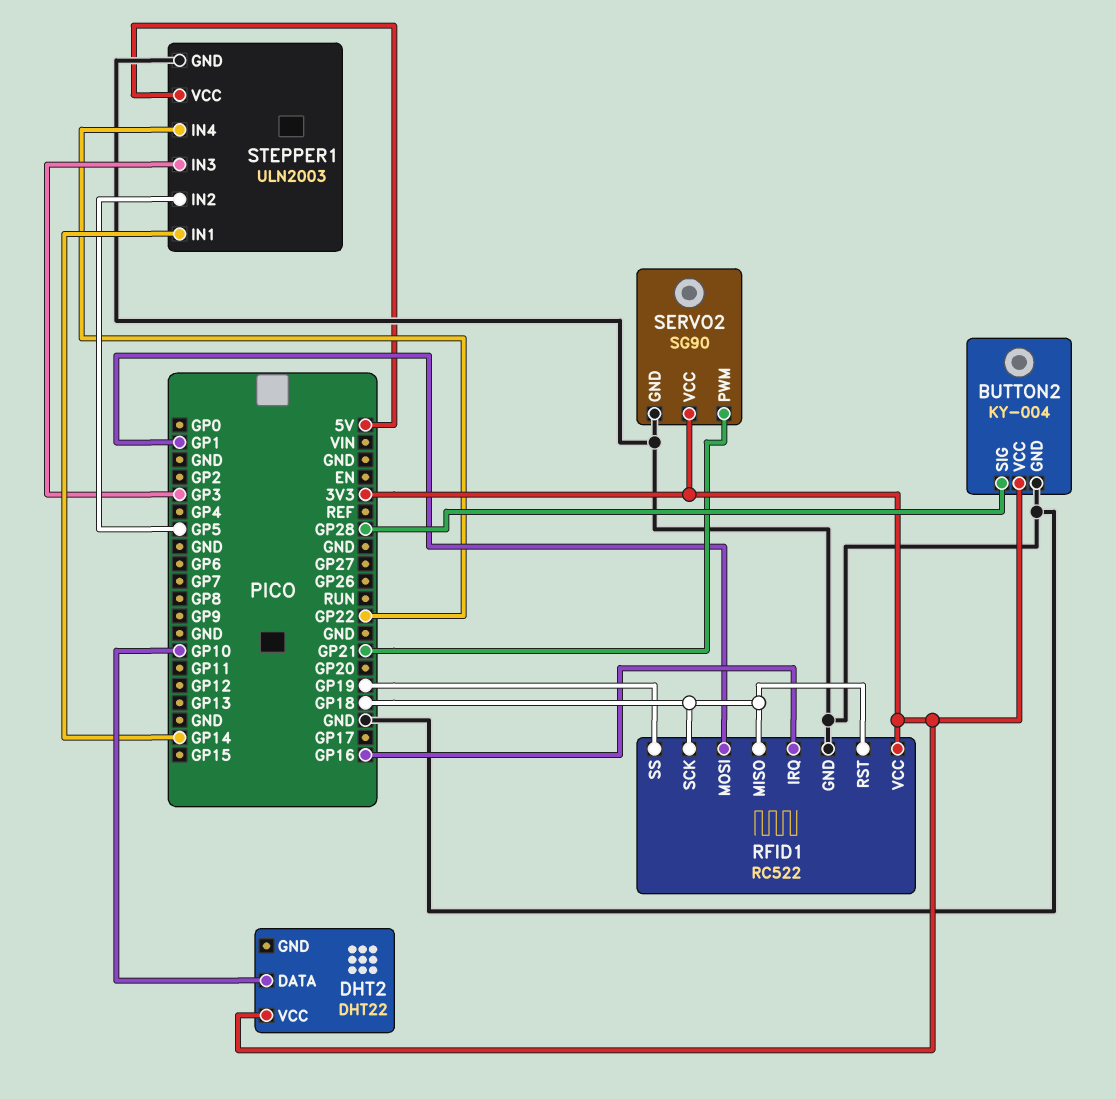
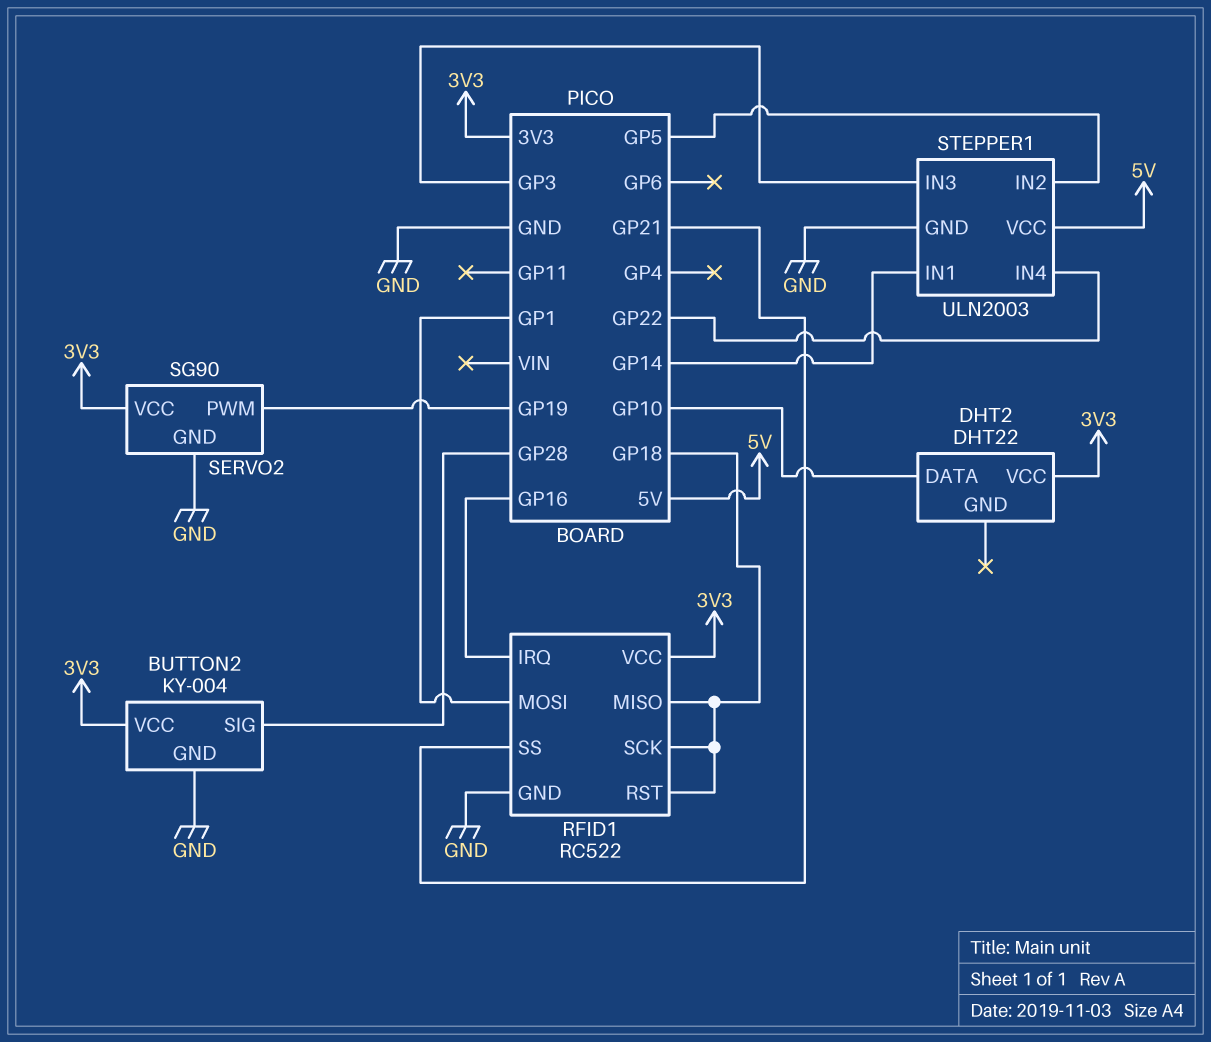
RFID1 pin SS: GP19 -> GP21
SERVO2 pin PWM: GP21 -> GP19

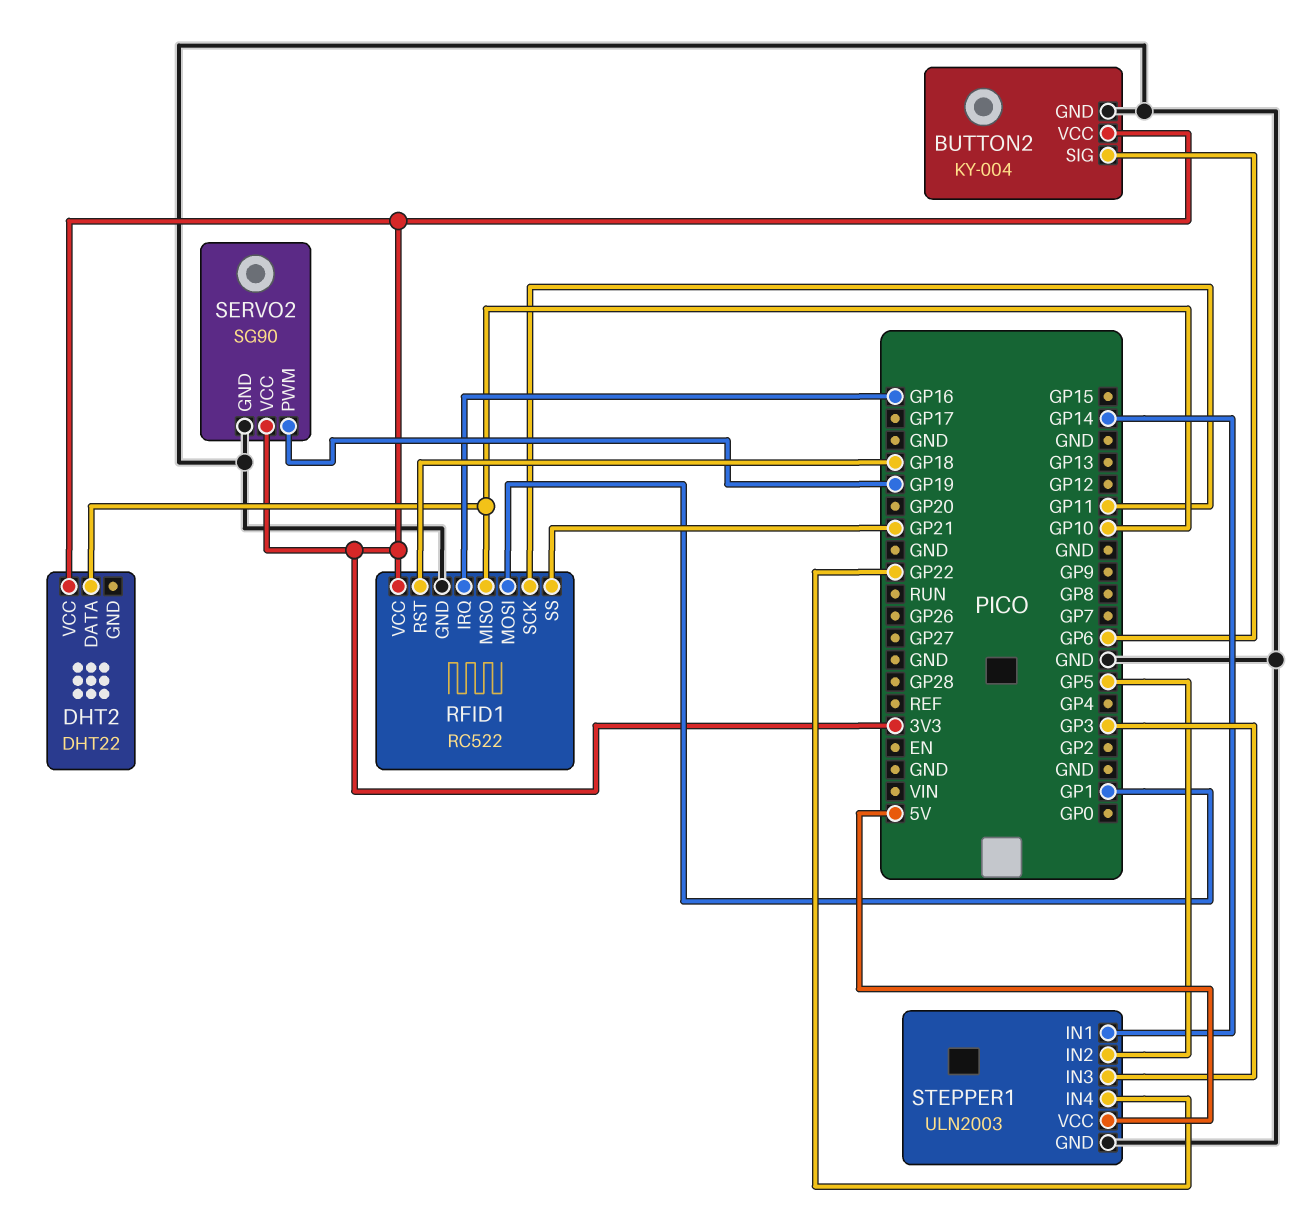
BUTTON2 pin SIG: GP28 -> GP6
RFID1 pin MISO: GP18 -> GP10
RFID1 pin SCK: GP18 -> GP11

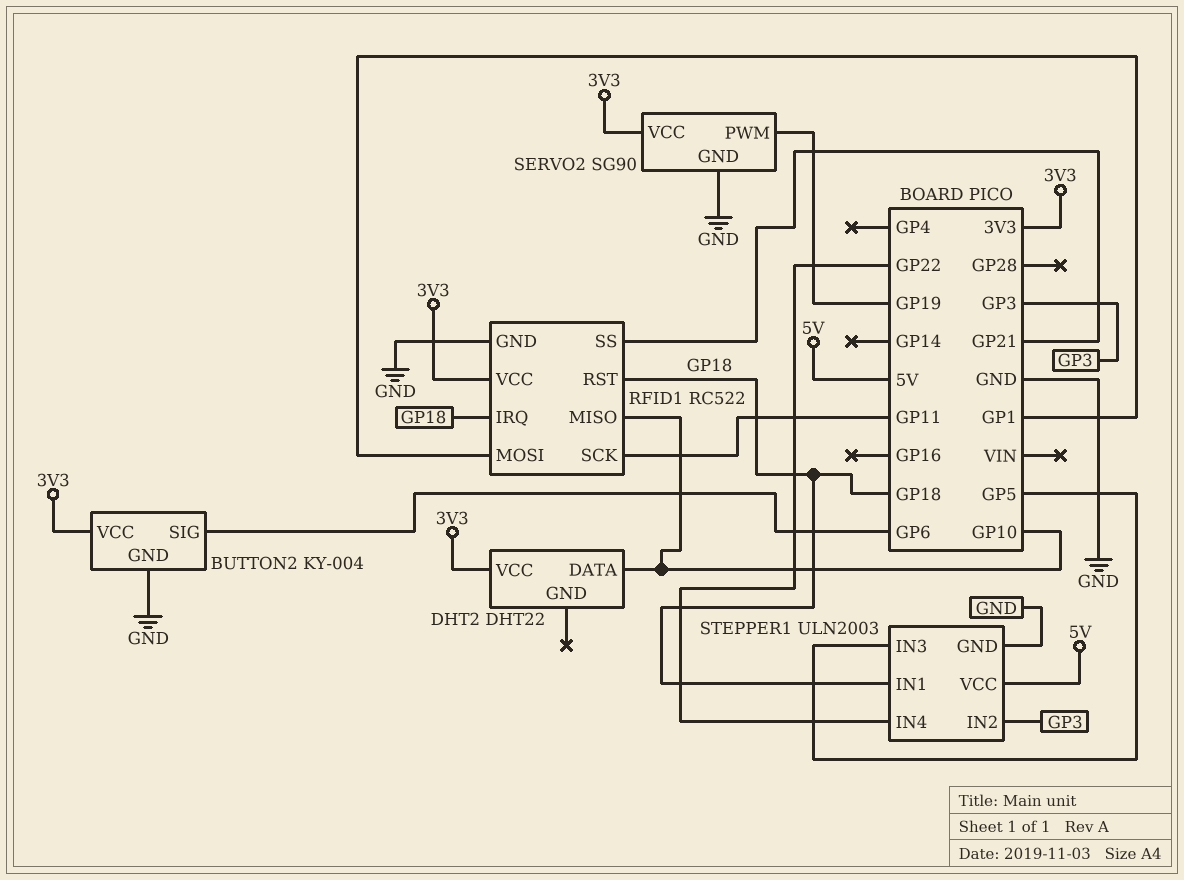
RFID1 pin IRQ: GP16 -> GP18
STEPPER1 pin IN1: GP14 -> GP18
STEPPER1 pin IN2: GP5 -> GP3
STEPPER1 pin IN3: GP3 -> GP5

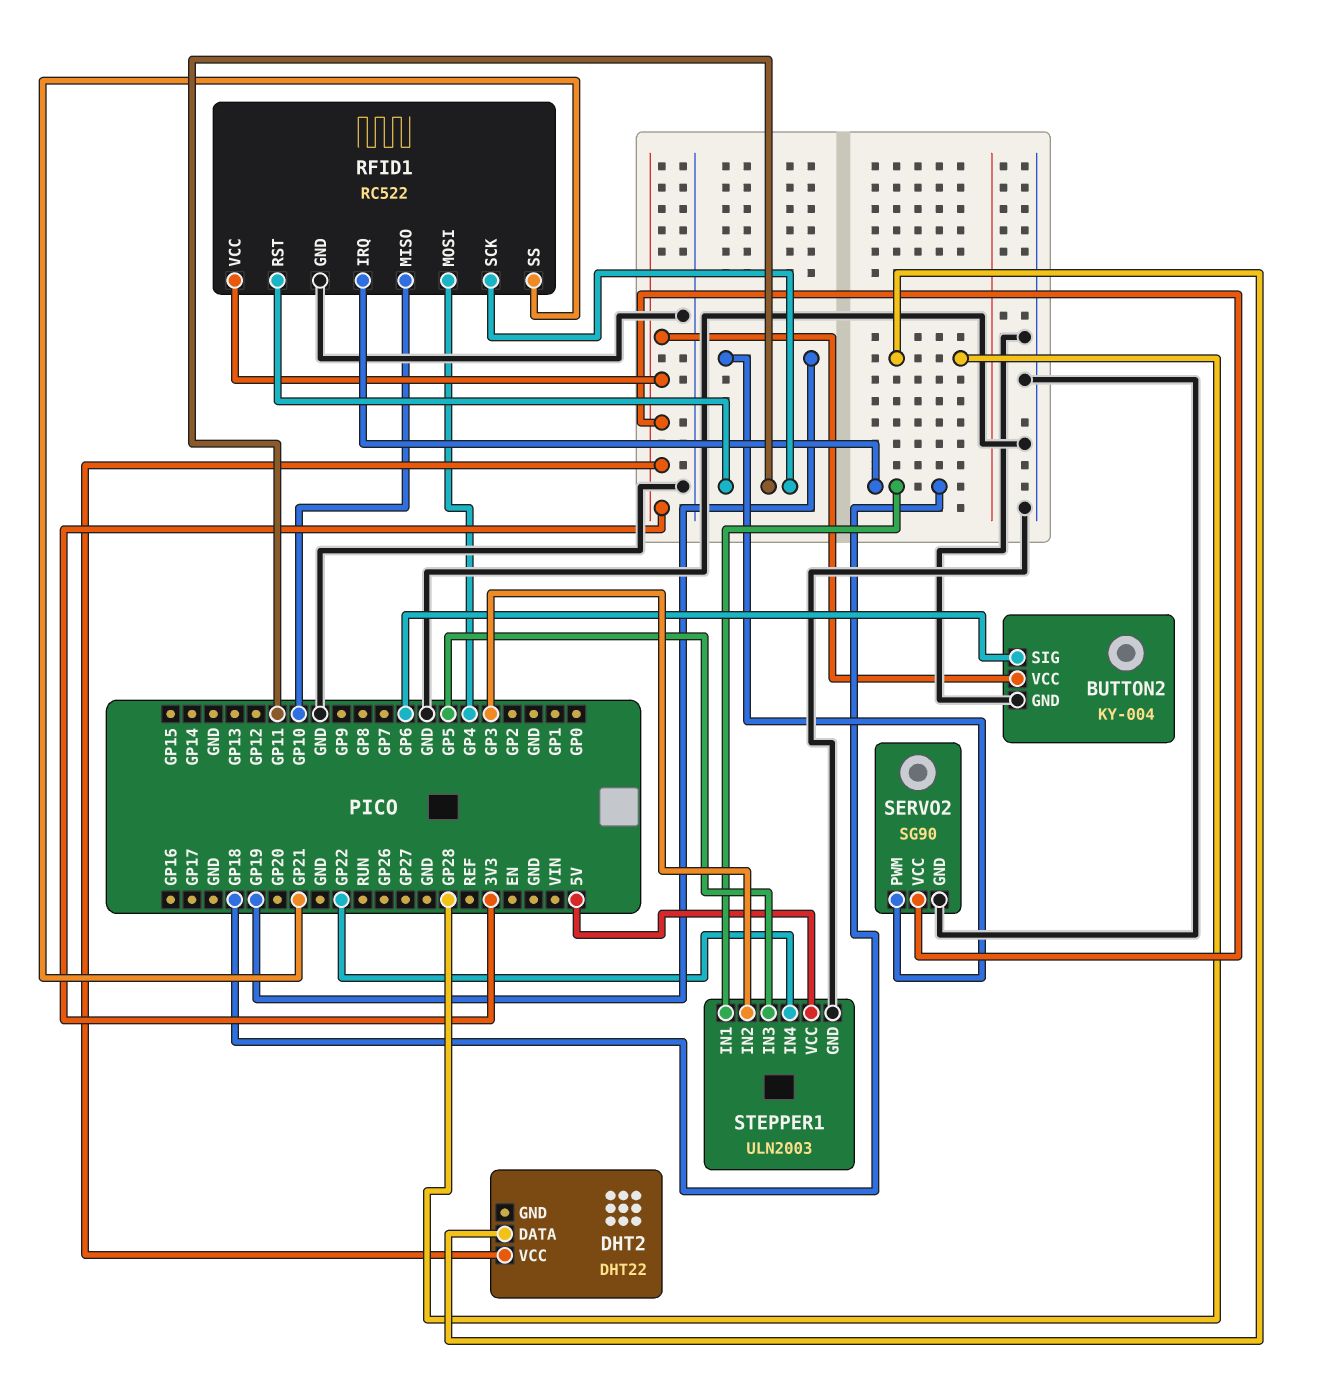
DHT2 pin DATA: GP10 -> GP28
RFID1 pin MOSI: GP1 -> GP4
RFID1 pin RST: GP18 -> GP11

